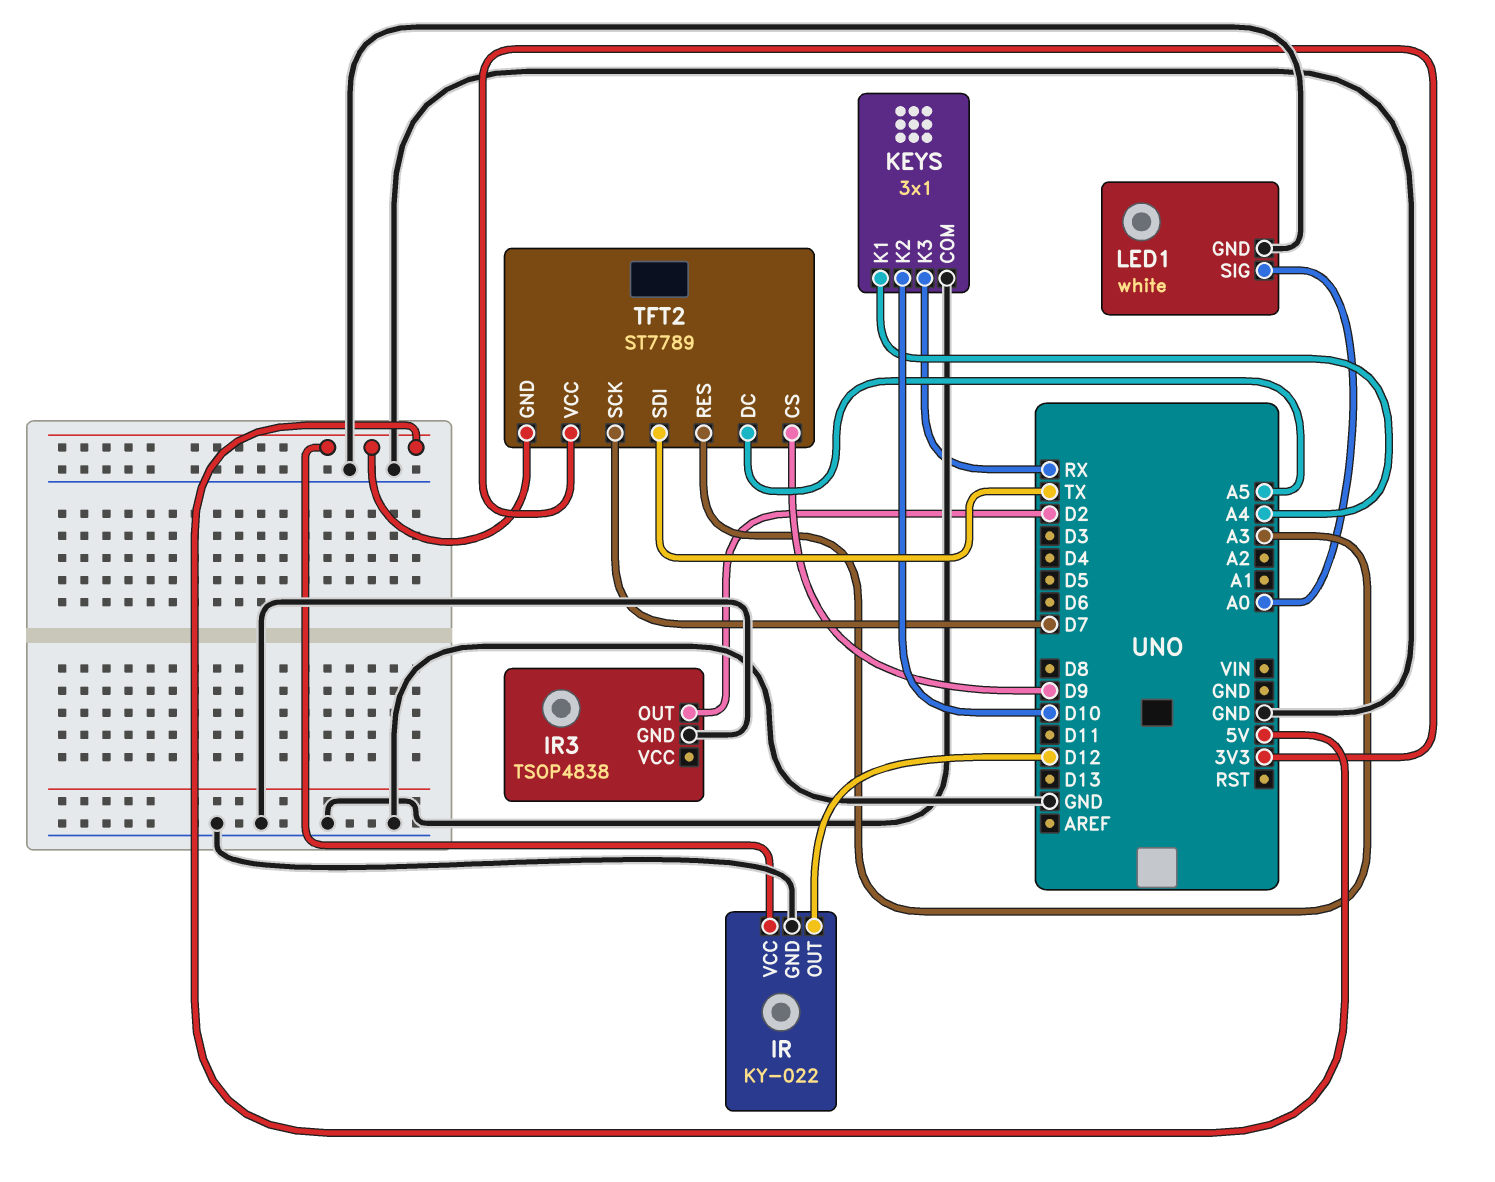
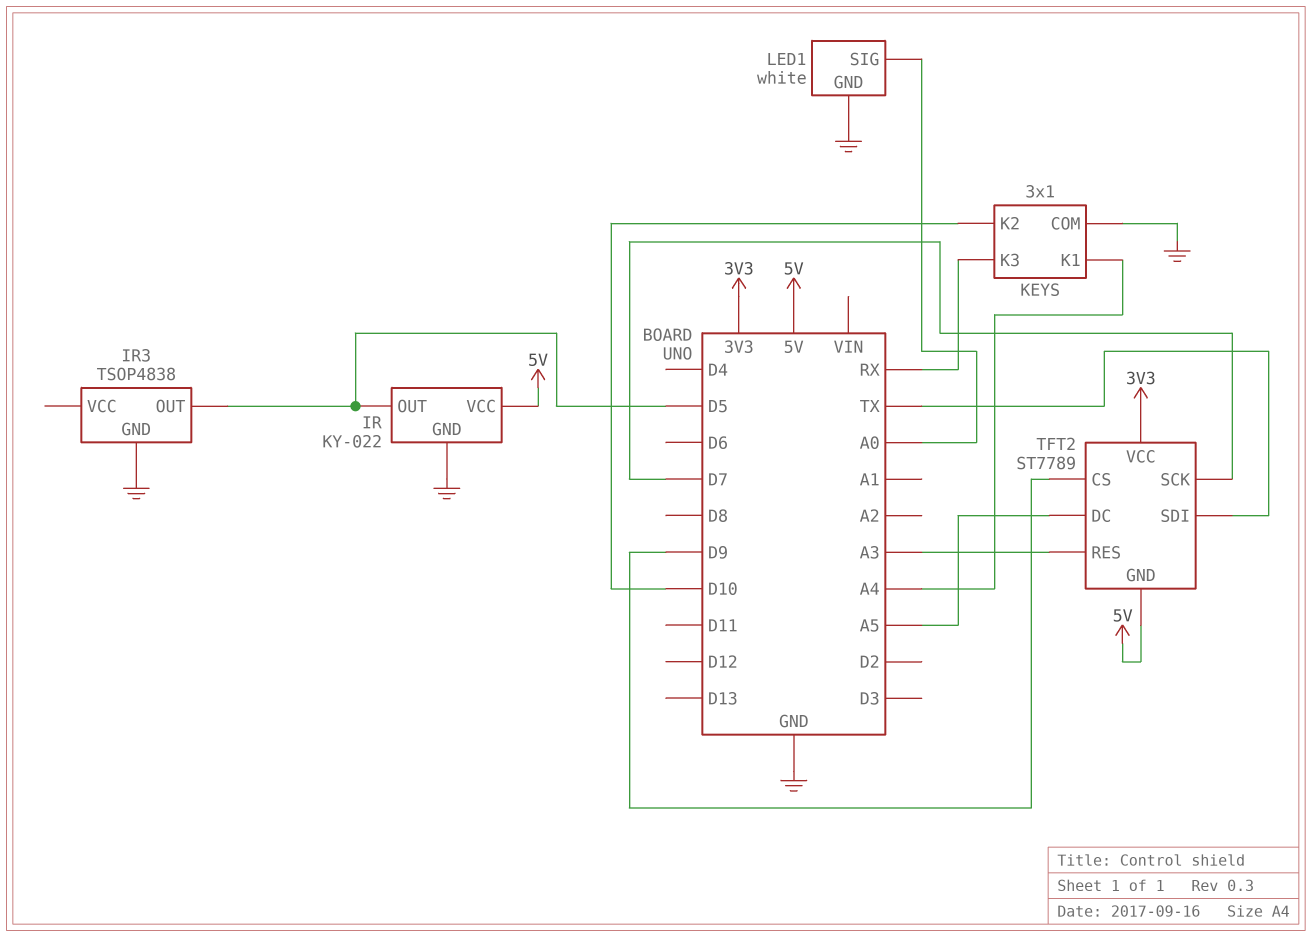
IR pin OUT: D12 -> D5
IR3 pin OUT: D2 -> D5

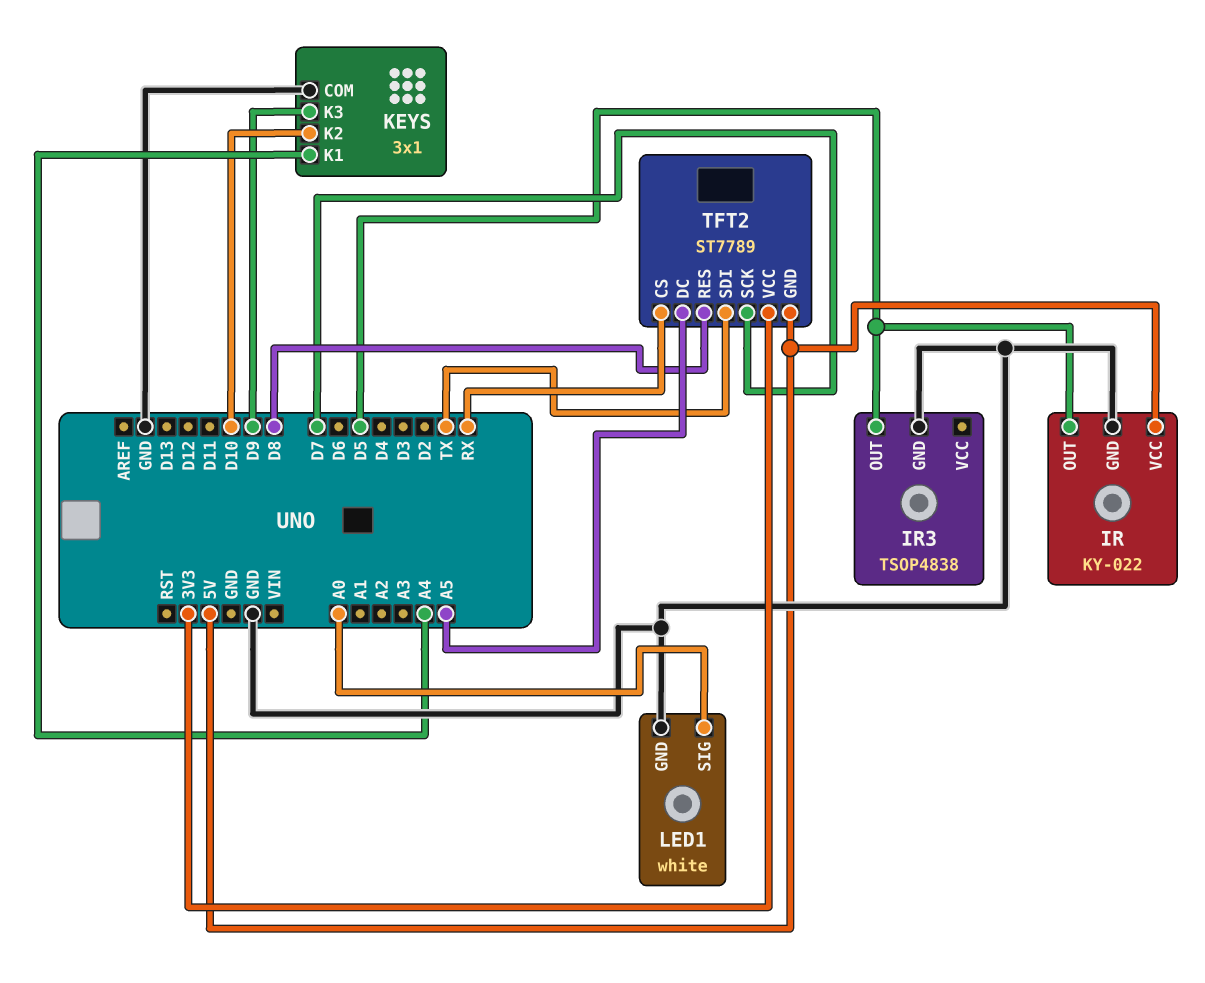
KEYS pin K3: RX -> D9
TFT2 pin CS: D9 -> RX
TFT2 pin RES: A3 -> D8

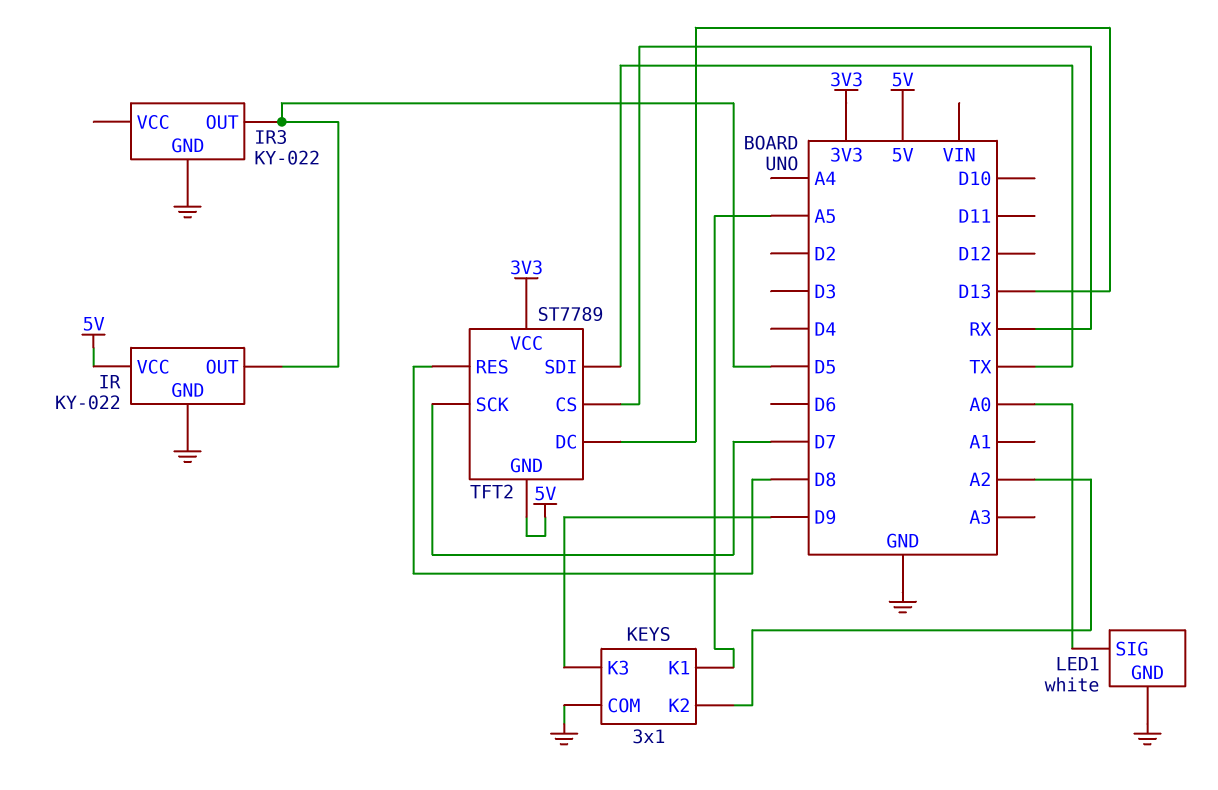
IR3: TSOP4838 -> KY-022
KEYS pin K1: A4 -> A5
KEYS pin K2: D10 -> A2
TFT2 pin DC: A5 -> D13

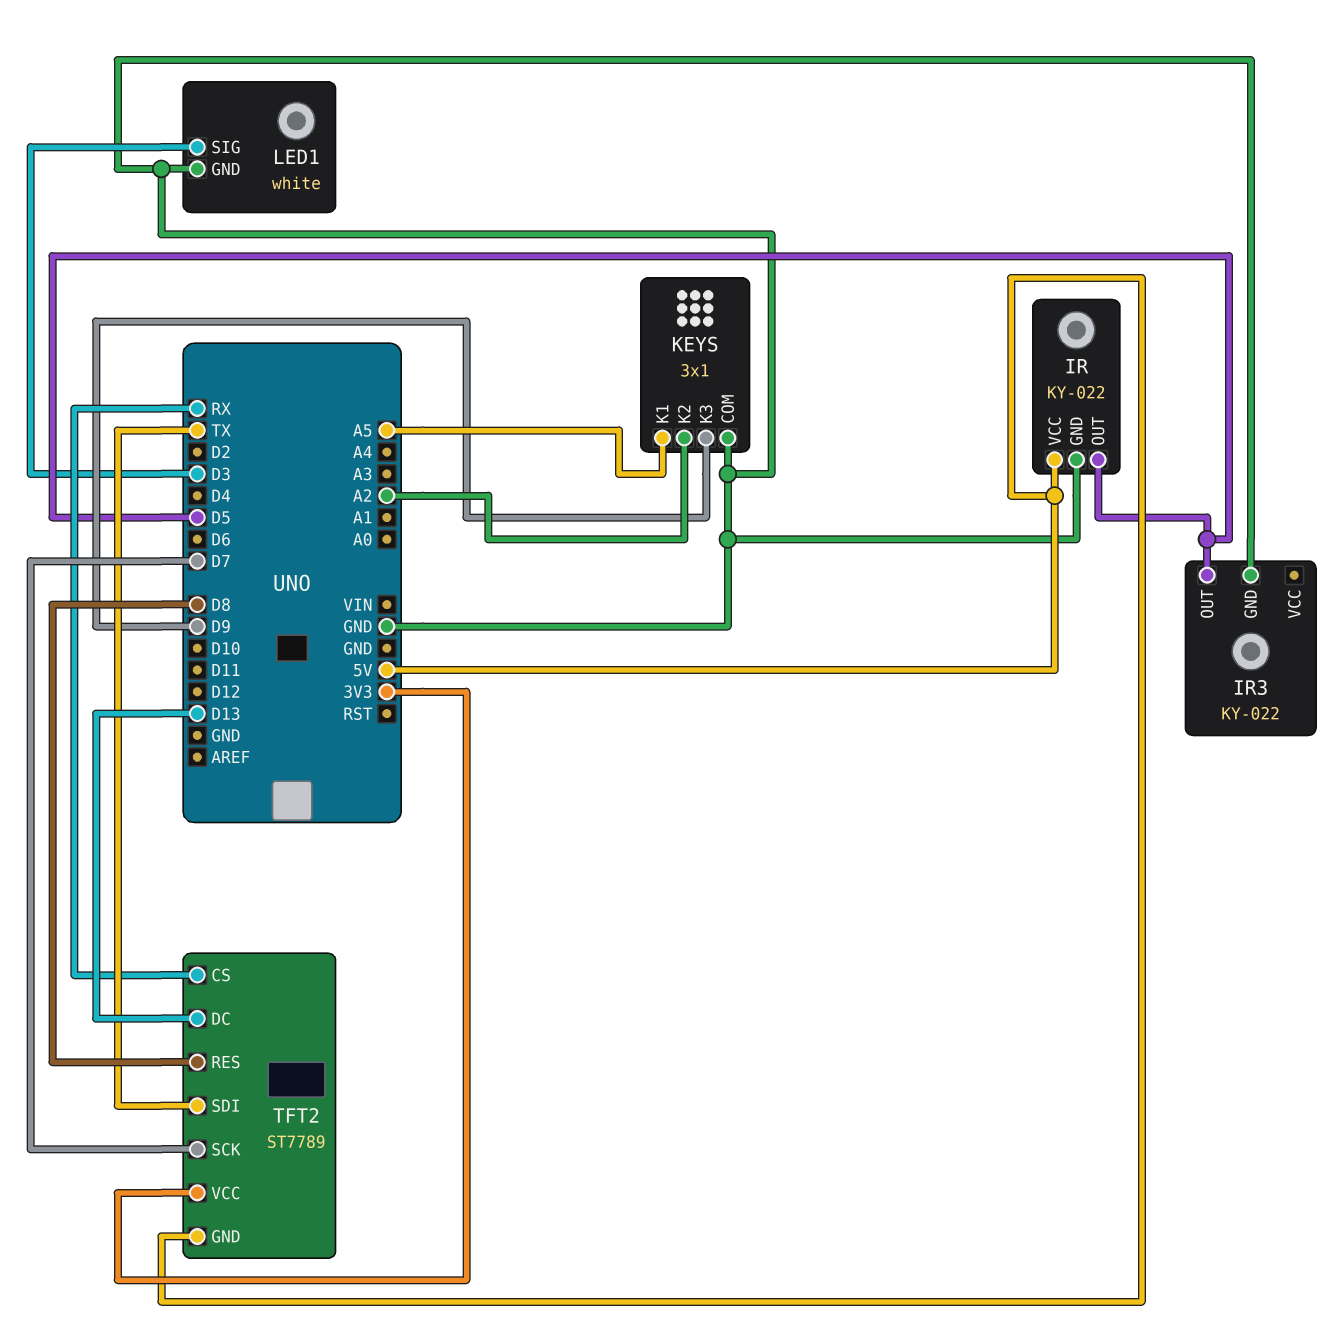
LED1 pin SIG: A0 -> D3

